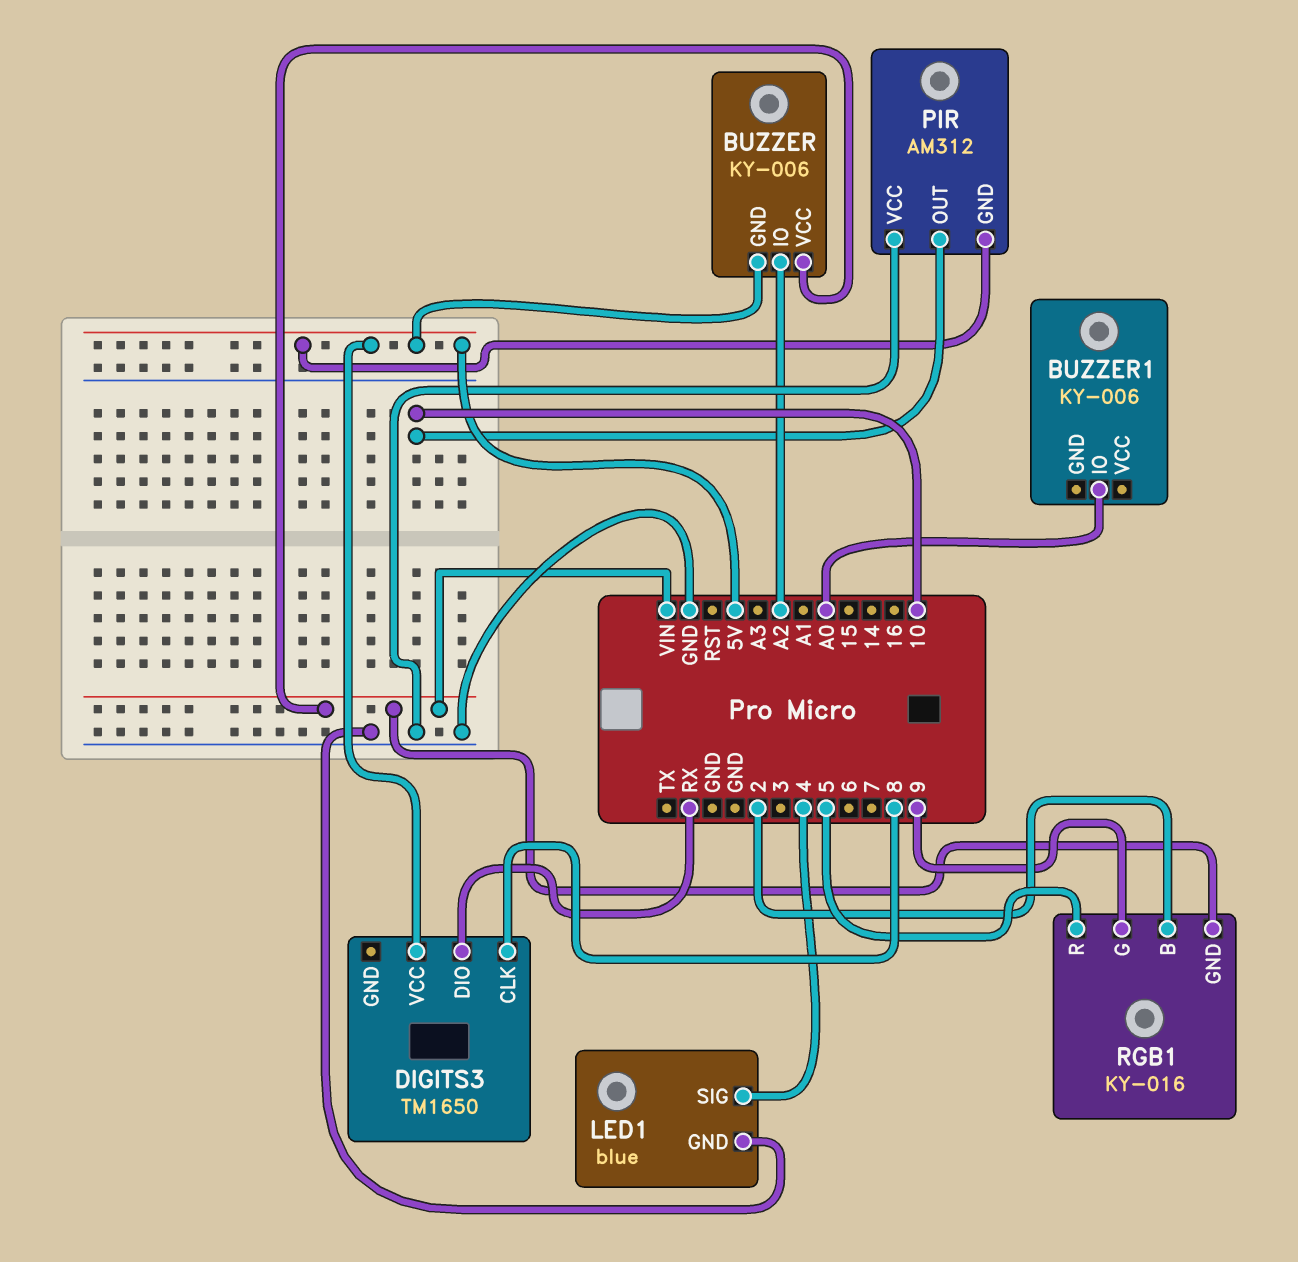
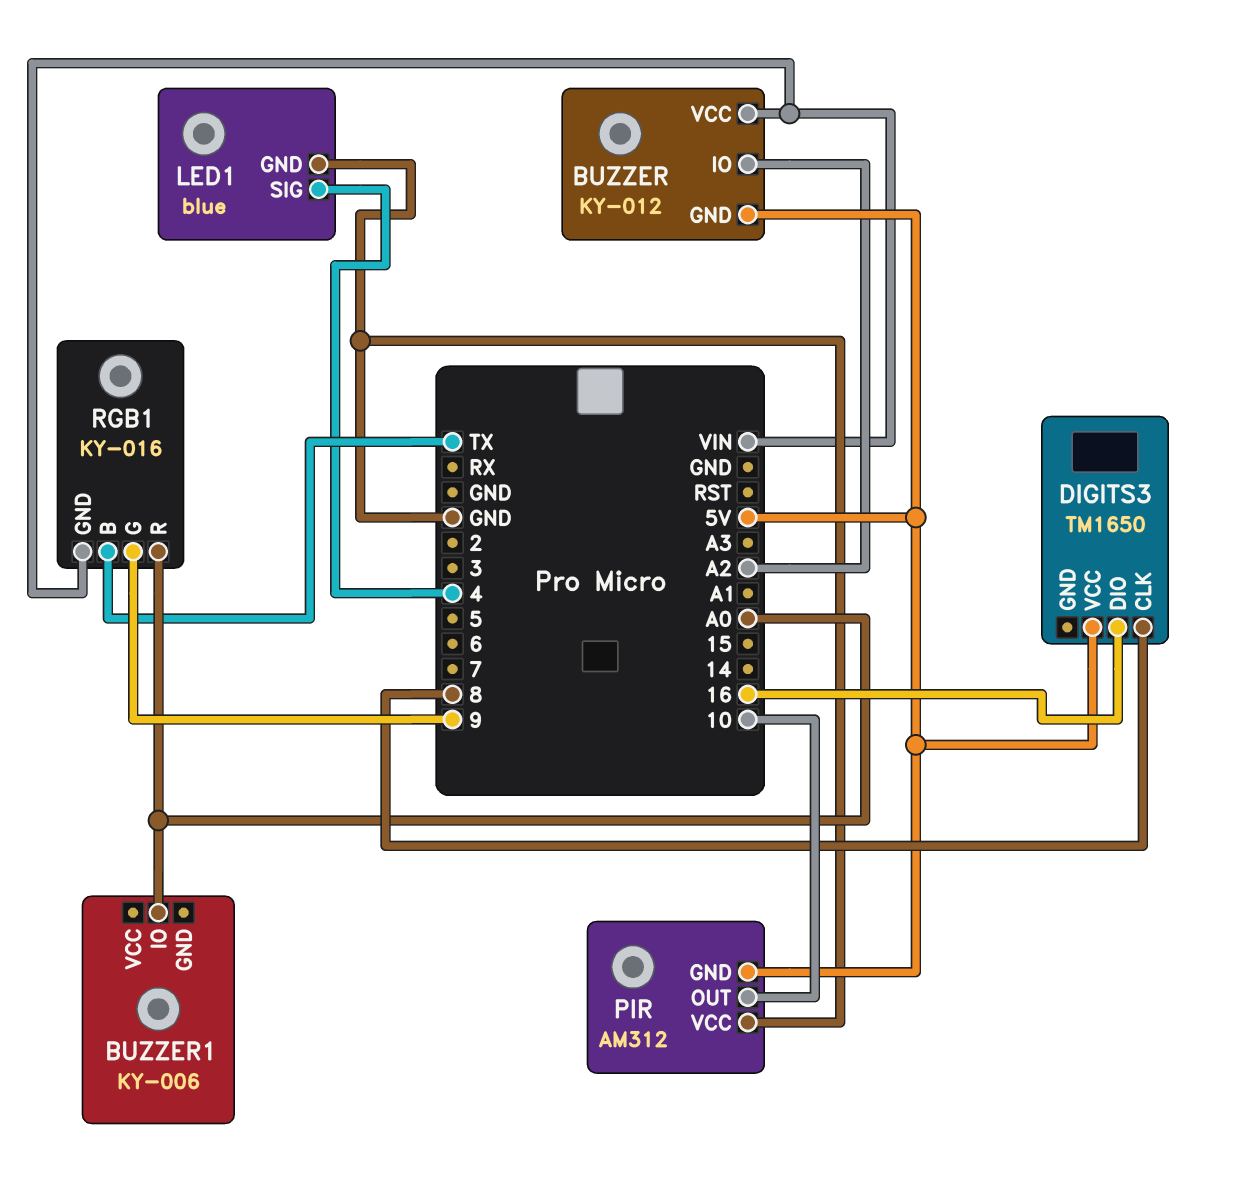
BUZZER: KY-006 -> KY-012
DIGITS3 pin DIO: RX -> 16
RGB1 pin B: 2 -> TX
RGB1 pin R: 5 -> A0

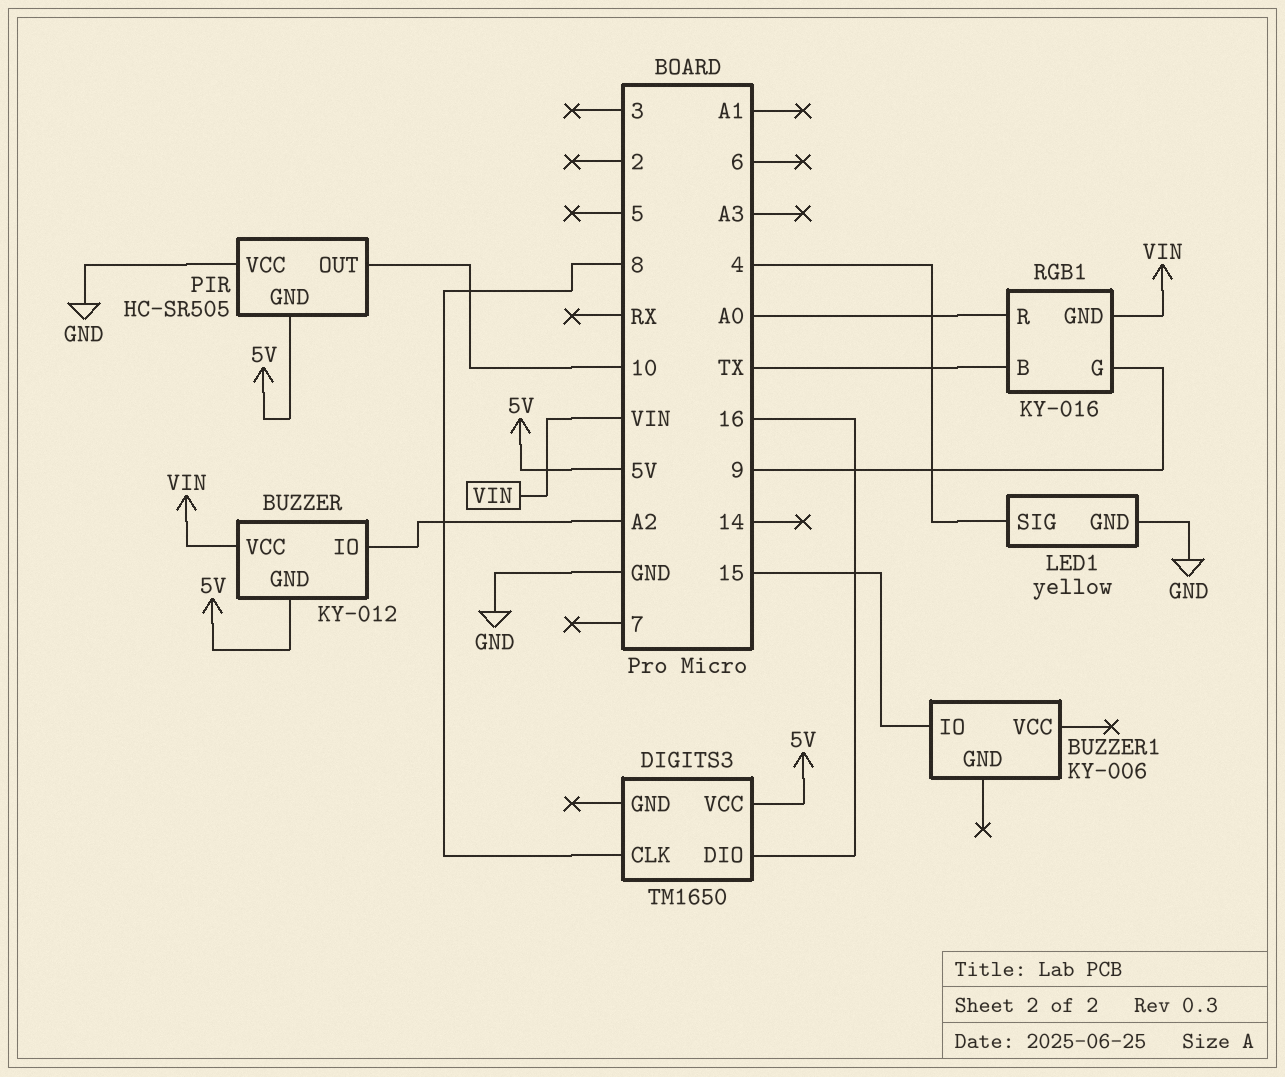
BUZZER1 pin IO: A0 -> 15
LED1: blue -> yellow
PIR: AM312 -> HC-SR505

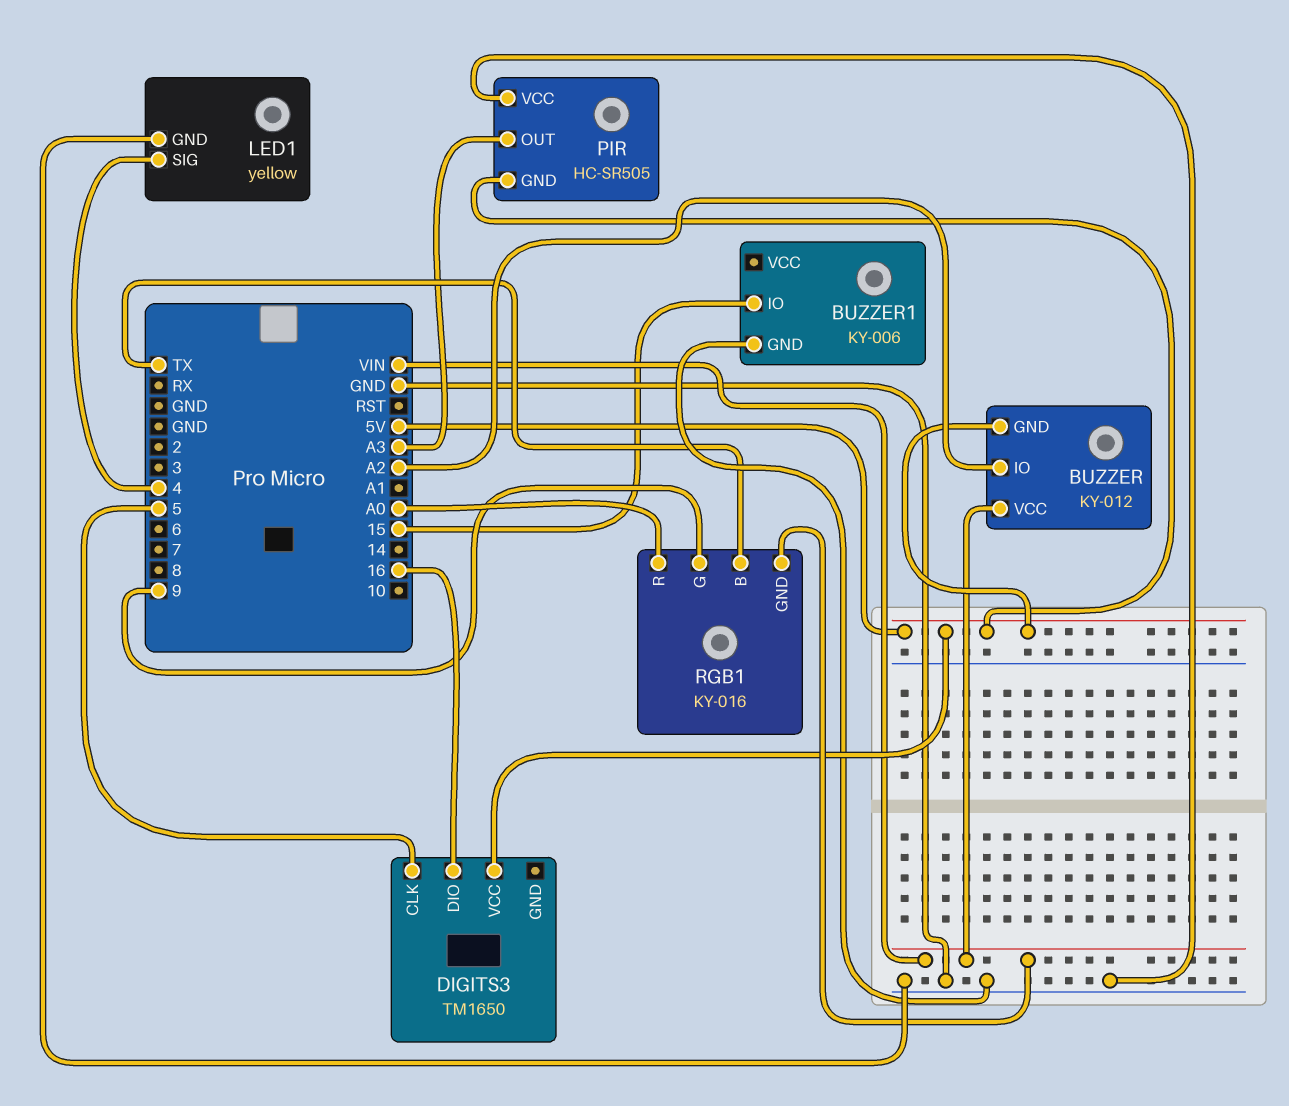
BUZZER1 pin GND: none -> GND
DIGITS3 pin CLK: 8 -> 5
PIR pin OUT: 10 -> A3

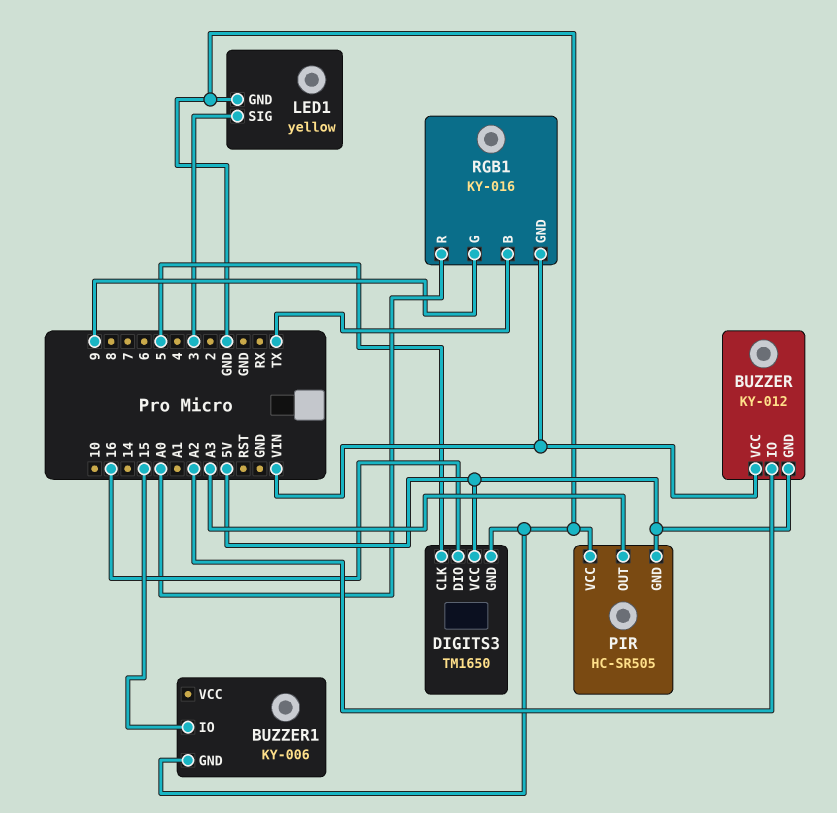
DIGITS3 pin GND: none -> GND
LED1 pin SIG: 4 -> 3

